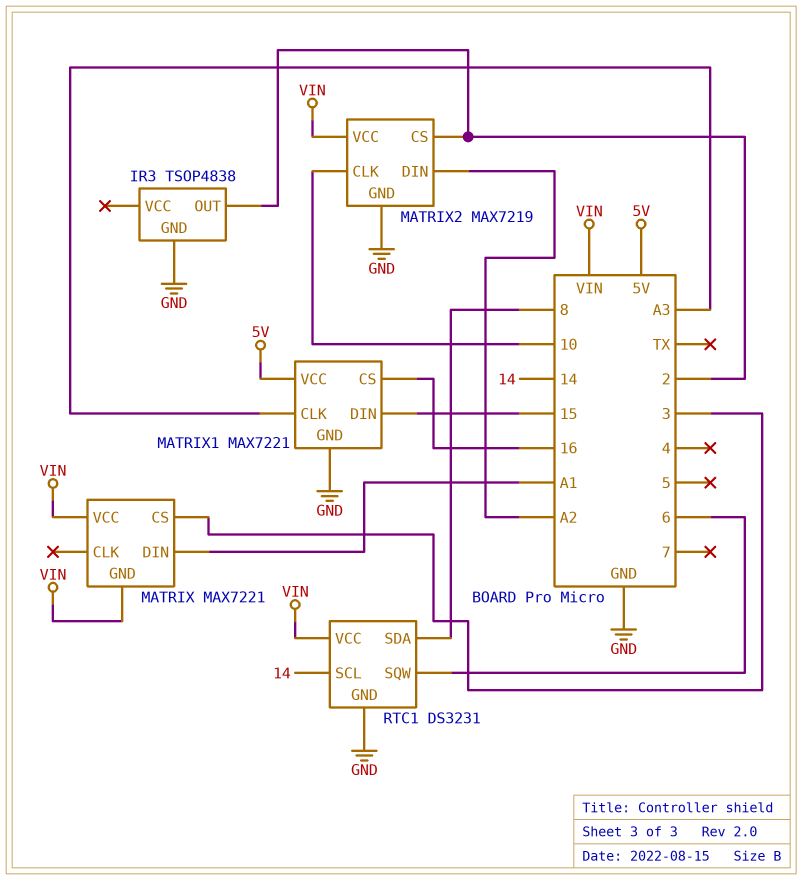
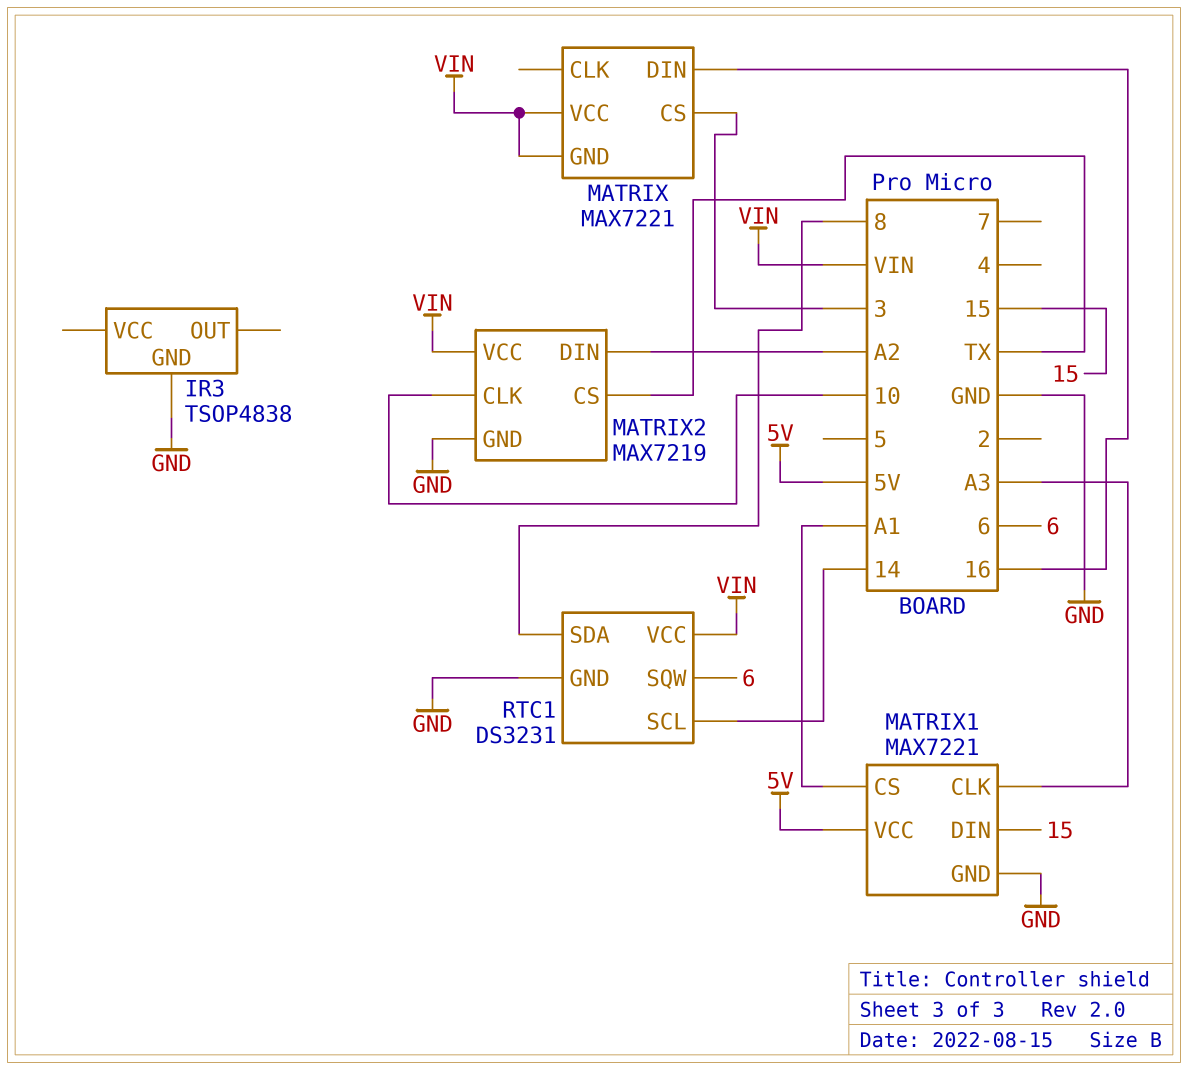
IR3 pin OUT: 2 -> none
MATRIX pin DIN: A1 -> 16
MATRIX1 pin CS: 16 -> A1
MATRIX2 pin CS: 2 -> TX

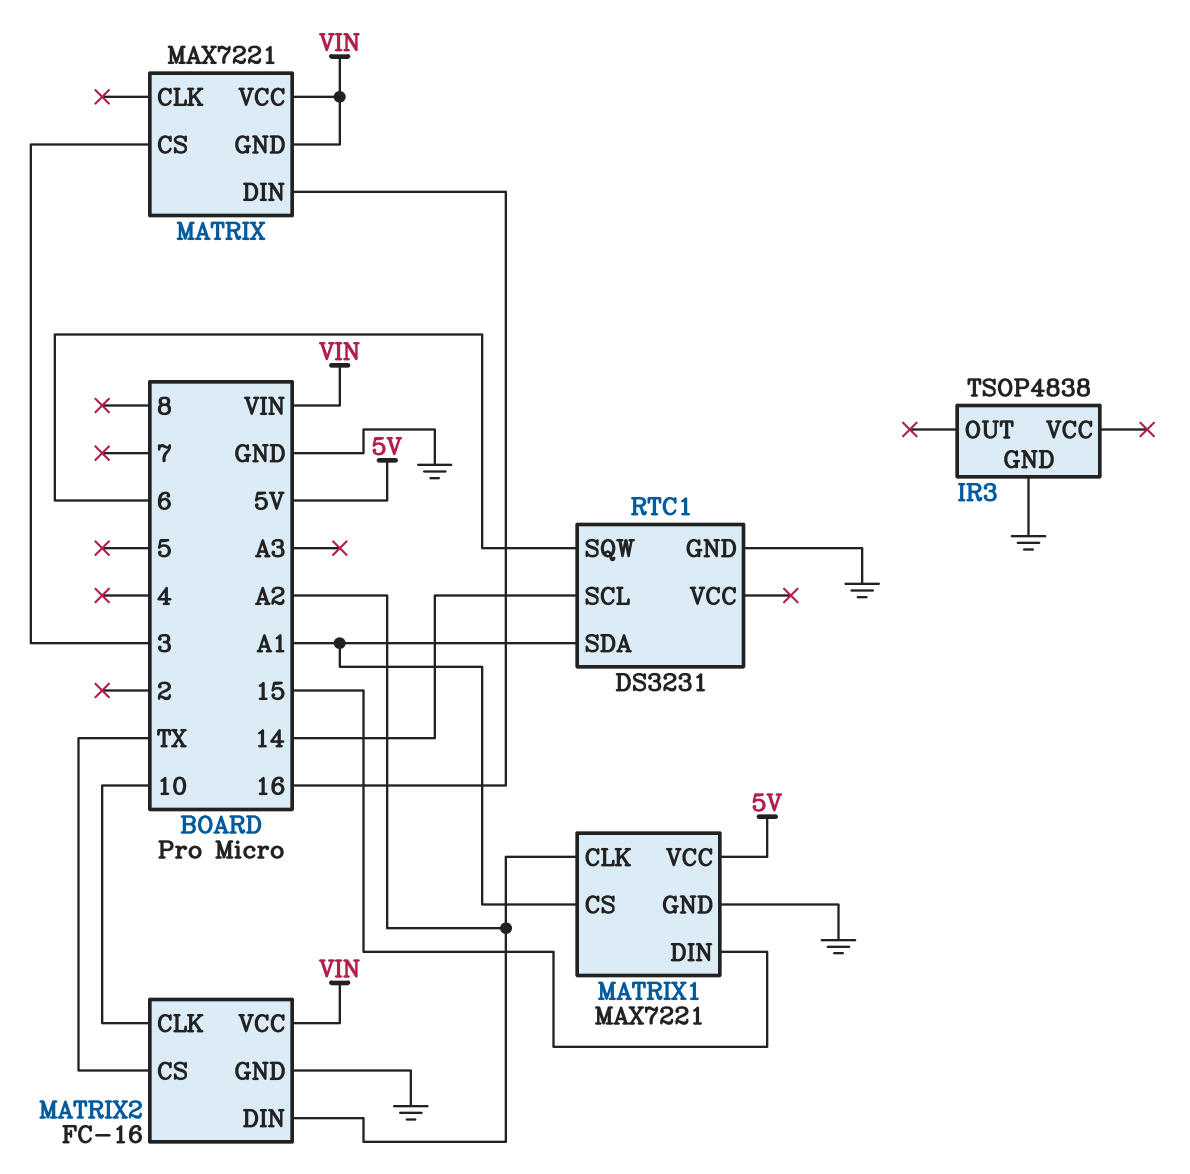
MATRIX1 pin CLK: A3 -> A2
MATRIX2: MAX7219 -> FC-16
RTC1 pin SDA: 8 -> A1
RTC1 pin VCC: VIN -> none

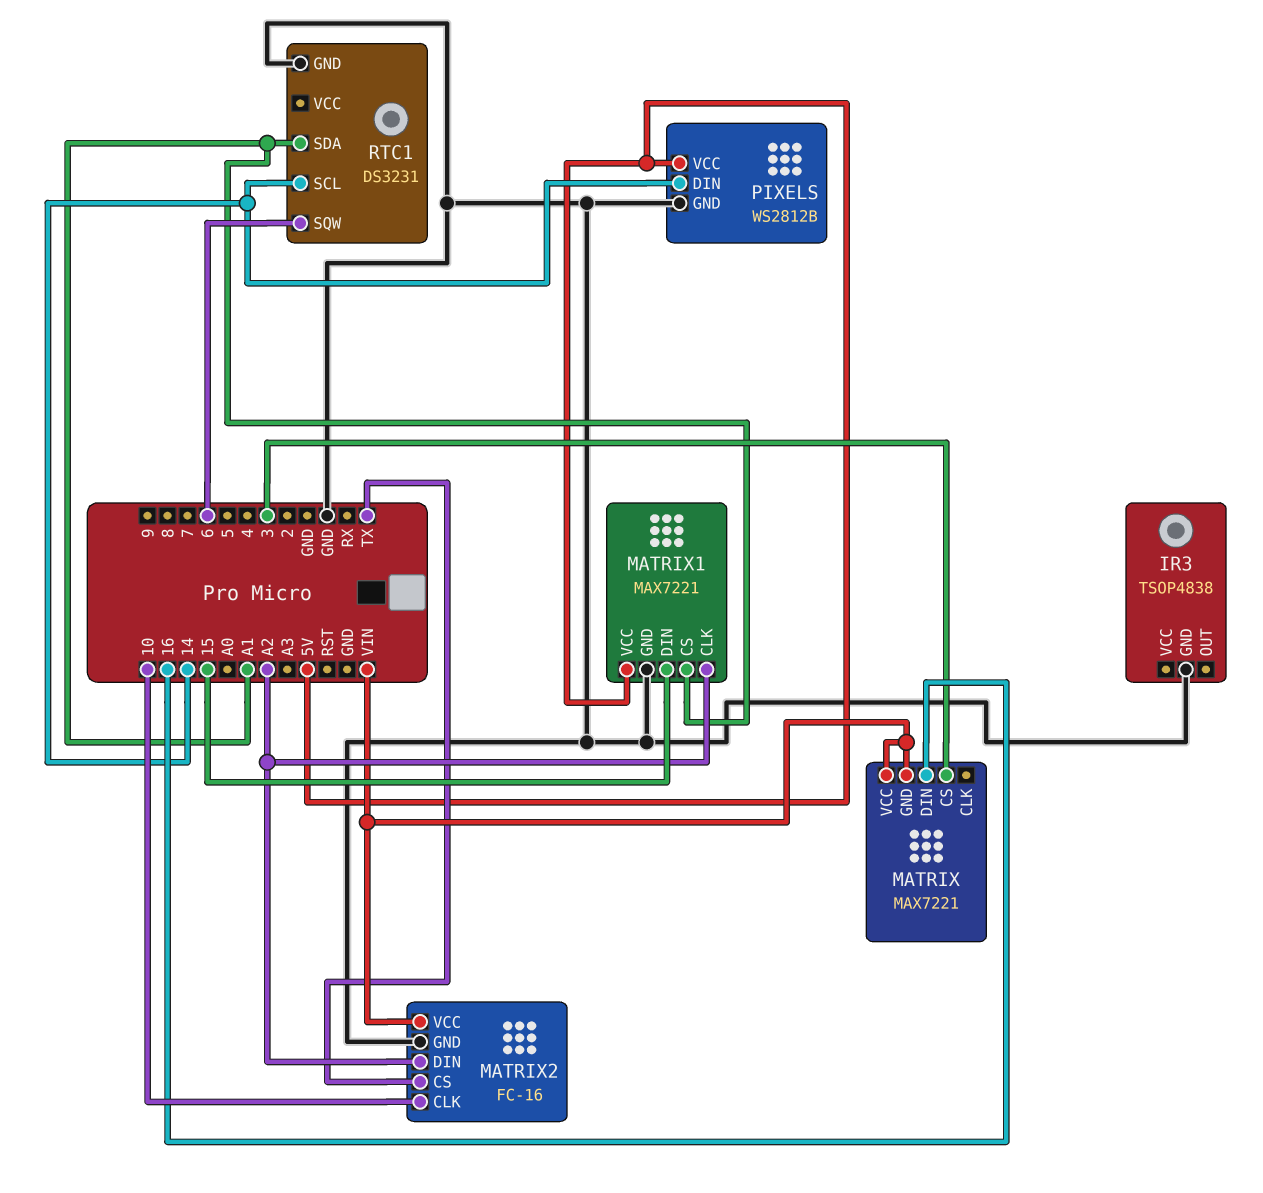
PIXELS: none -> WS2812B
PIXELS pin DIN: none -> 14
PIXELS pin GND: none -> GND
PIXELS pin VCC: none -> 5V

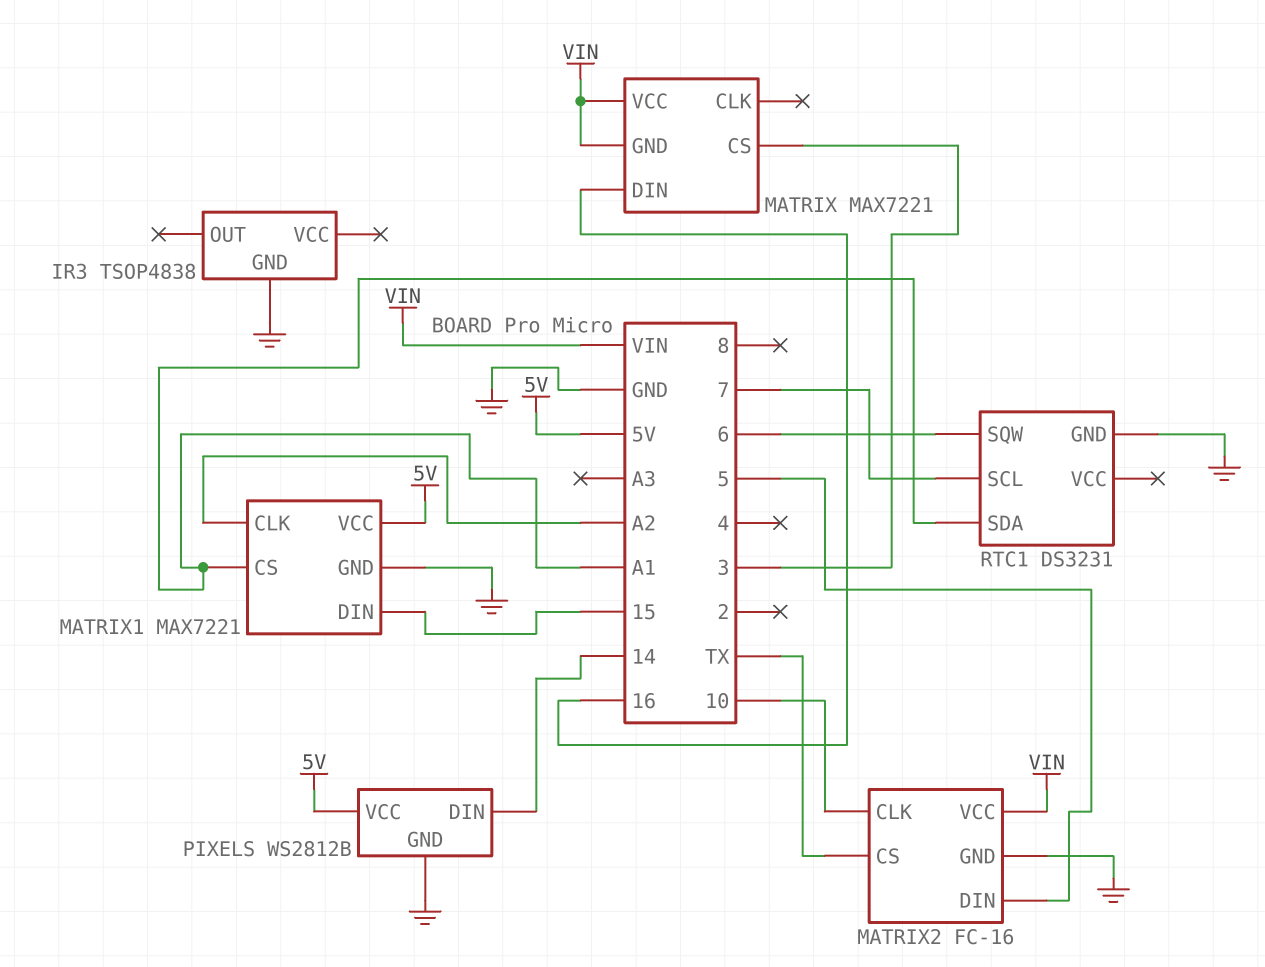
MATRIX2 pin DIN: A2 -> 5
RTC1 pin SCL: 14 -> 7

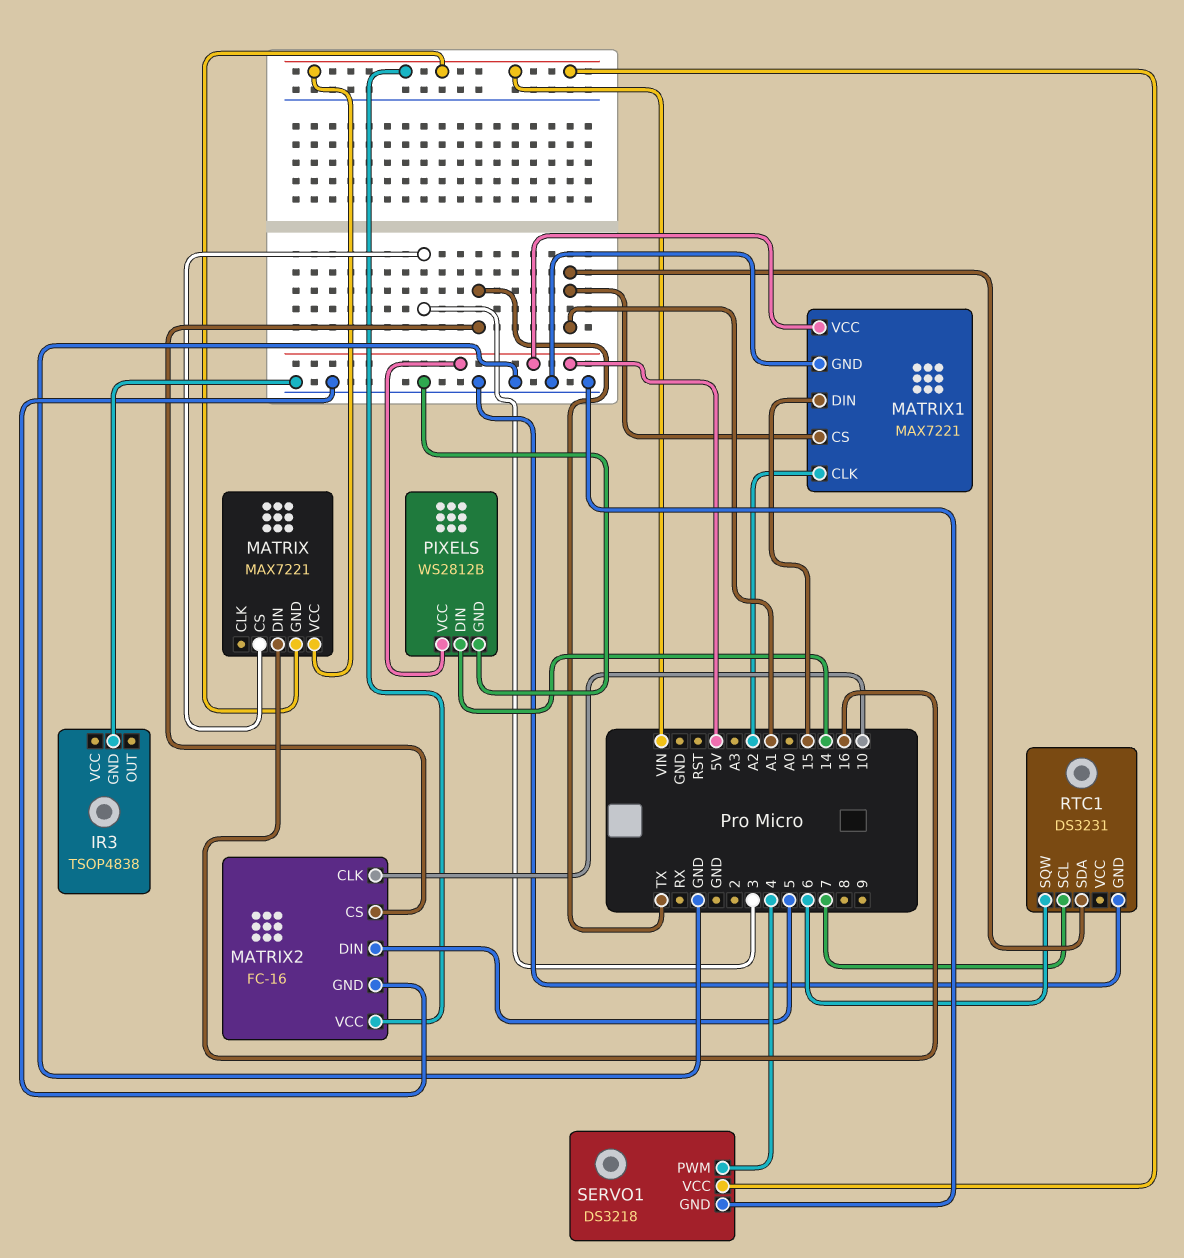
SERVO1: none -> DS3218
SERVO1 pin GND: none -> GND
SERVO1 pin PWM: none -> 4
SERVO1 pin VCC: none -> VIN

